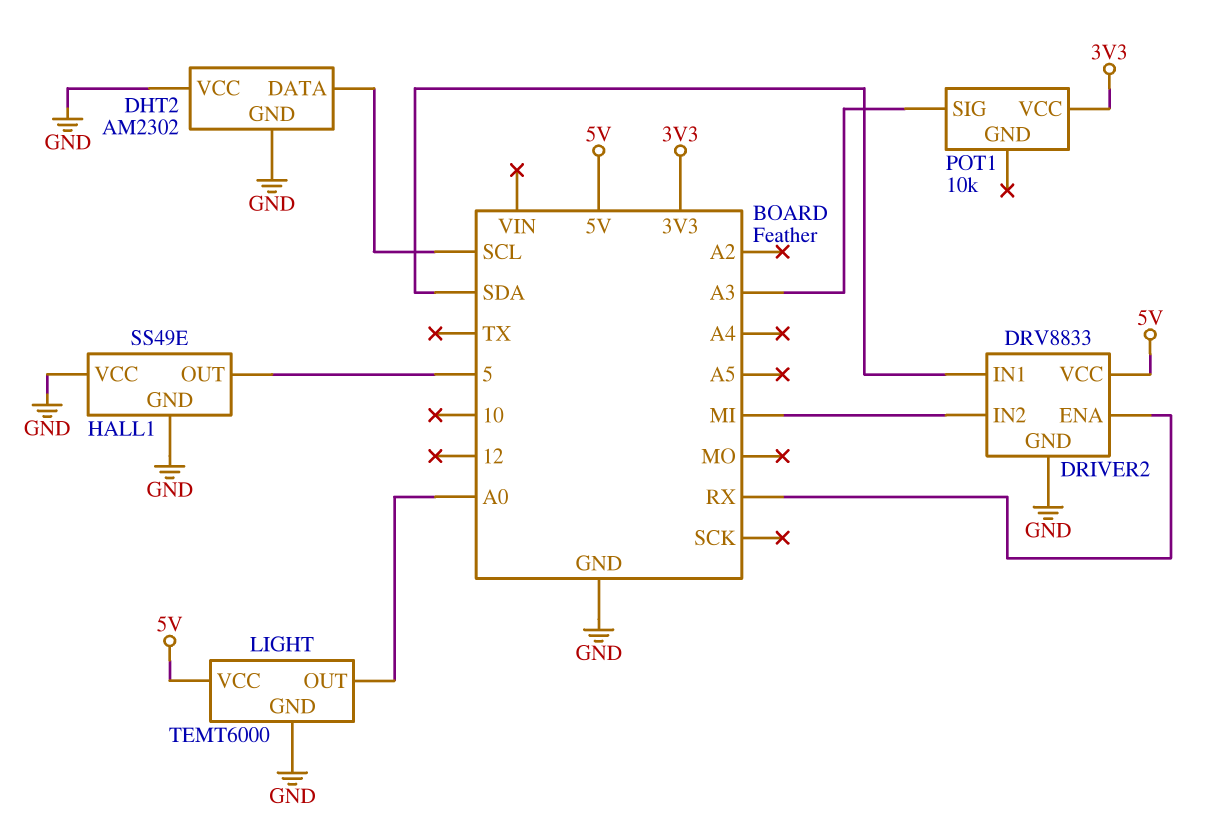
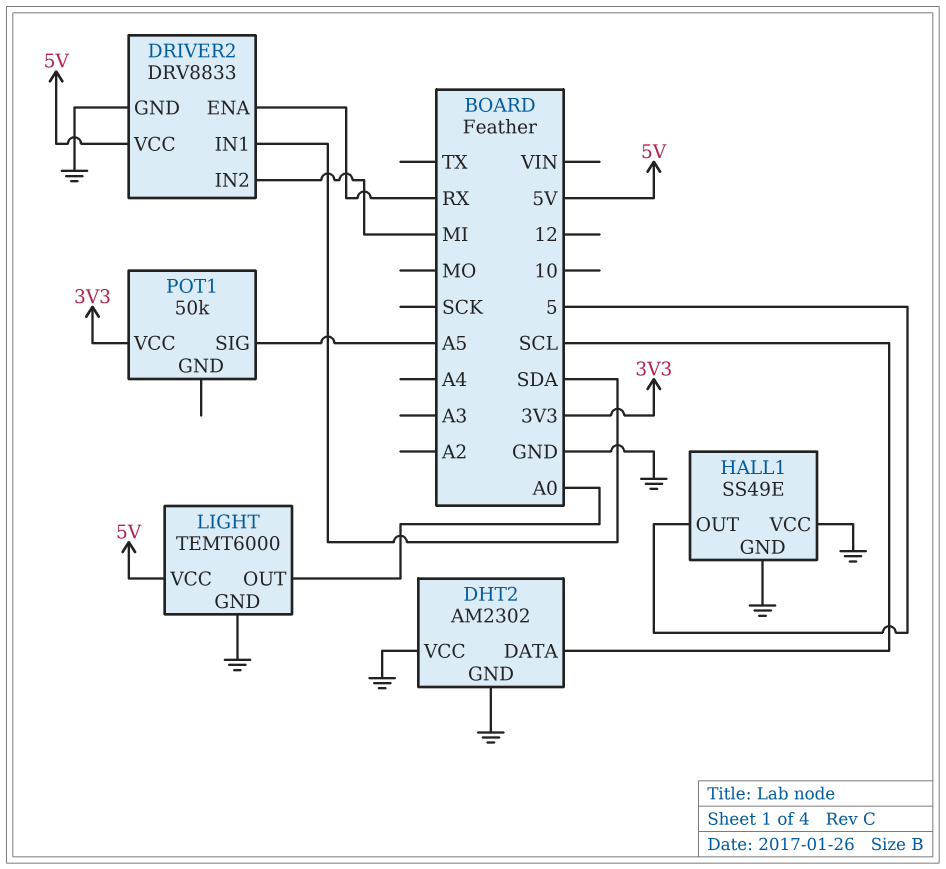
POT1: 10k -> 50k
POT1 pin SIG: A3 -> A5

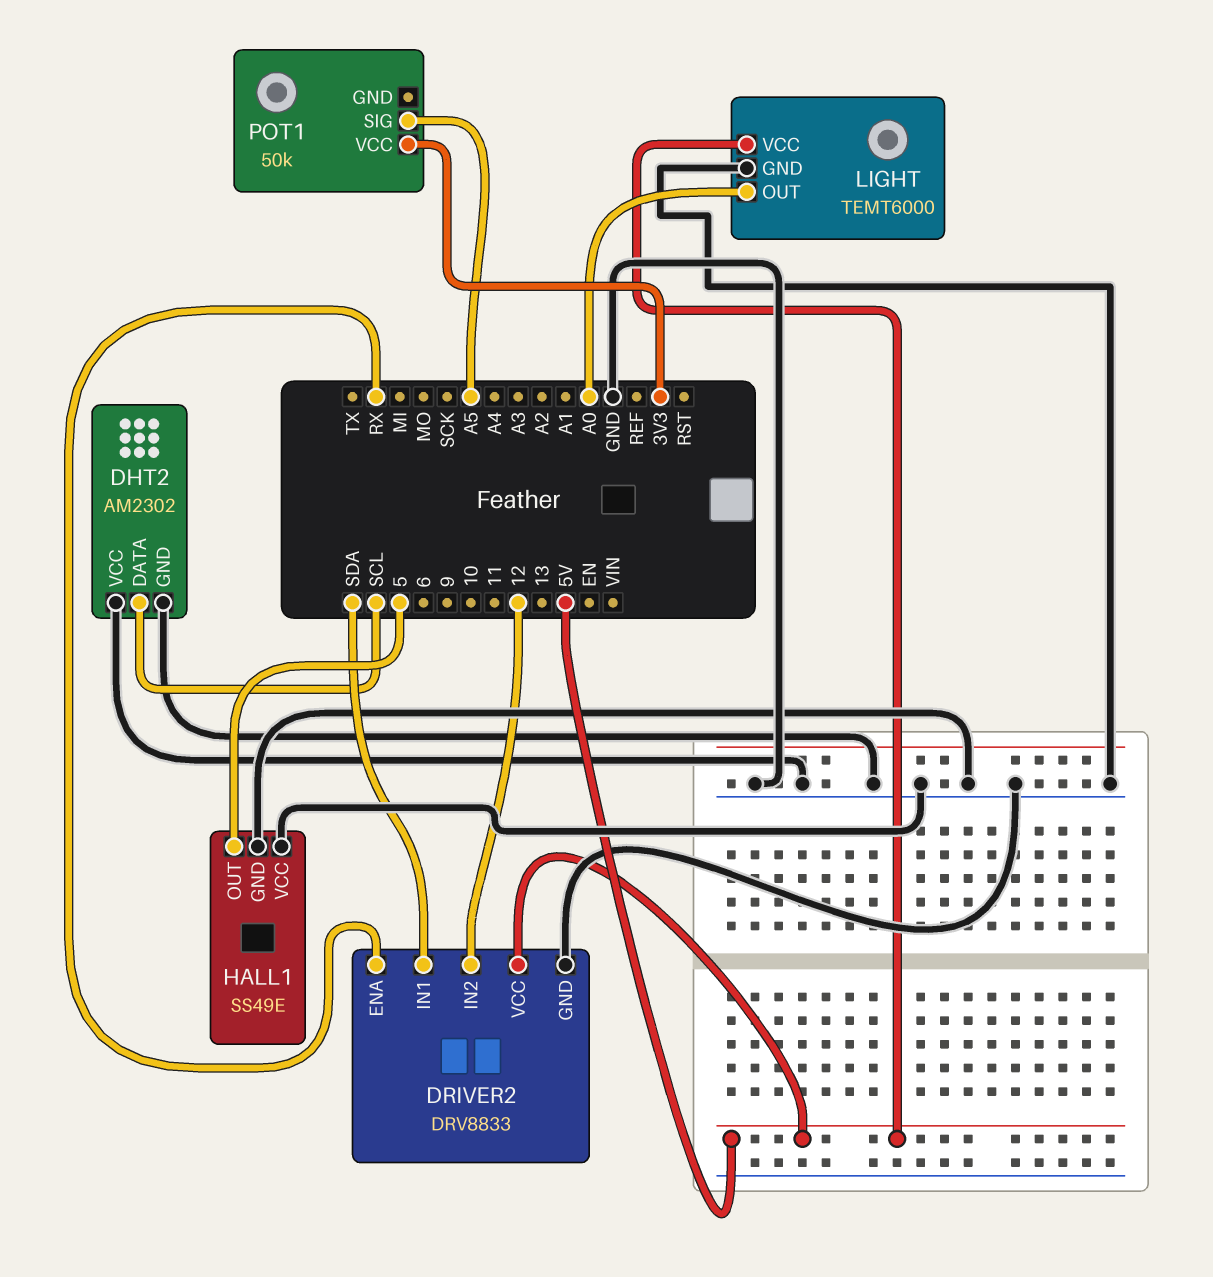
DRIVER2 pin IN2: MI -> 12

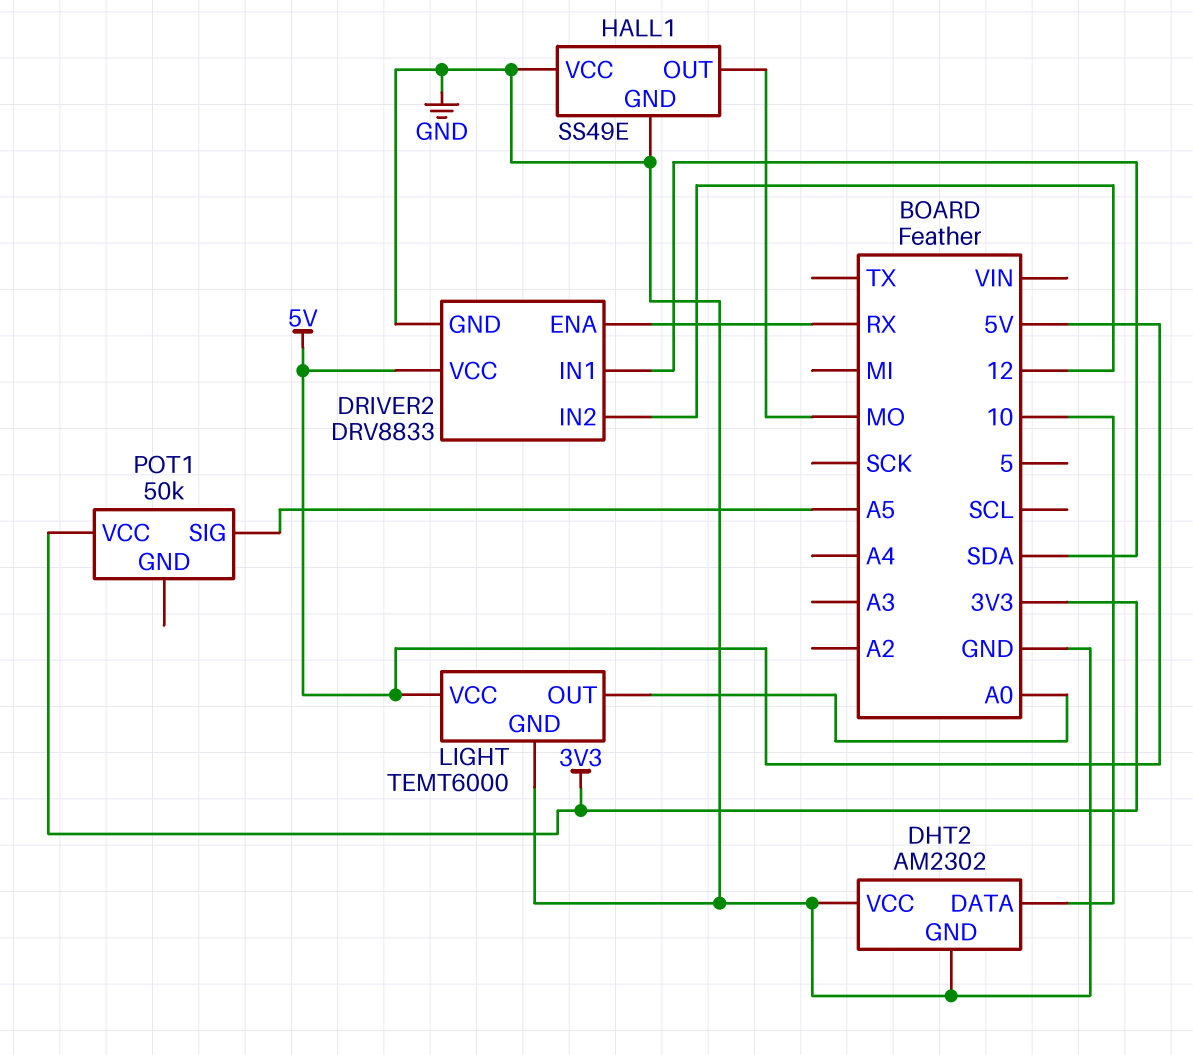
DHT2 pin DATA: SCL -> 10
HALL1 pin OUT: 5 -> MO

